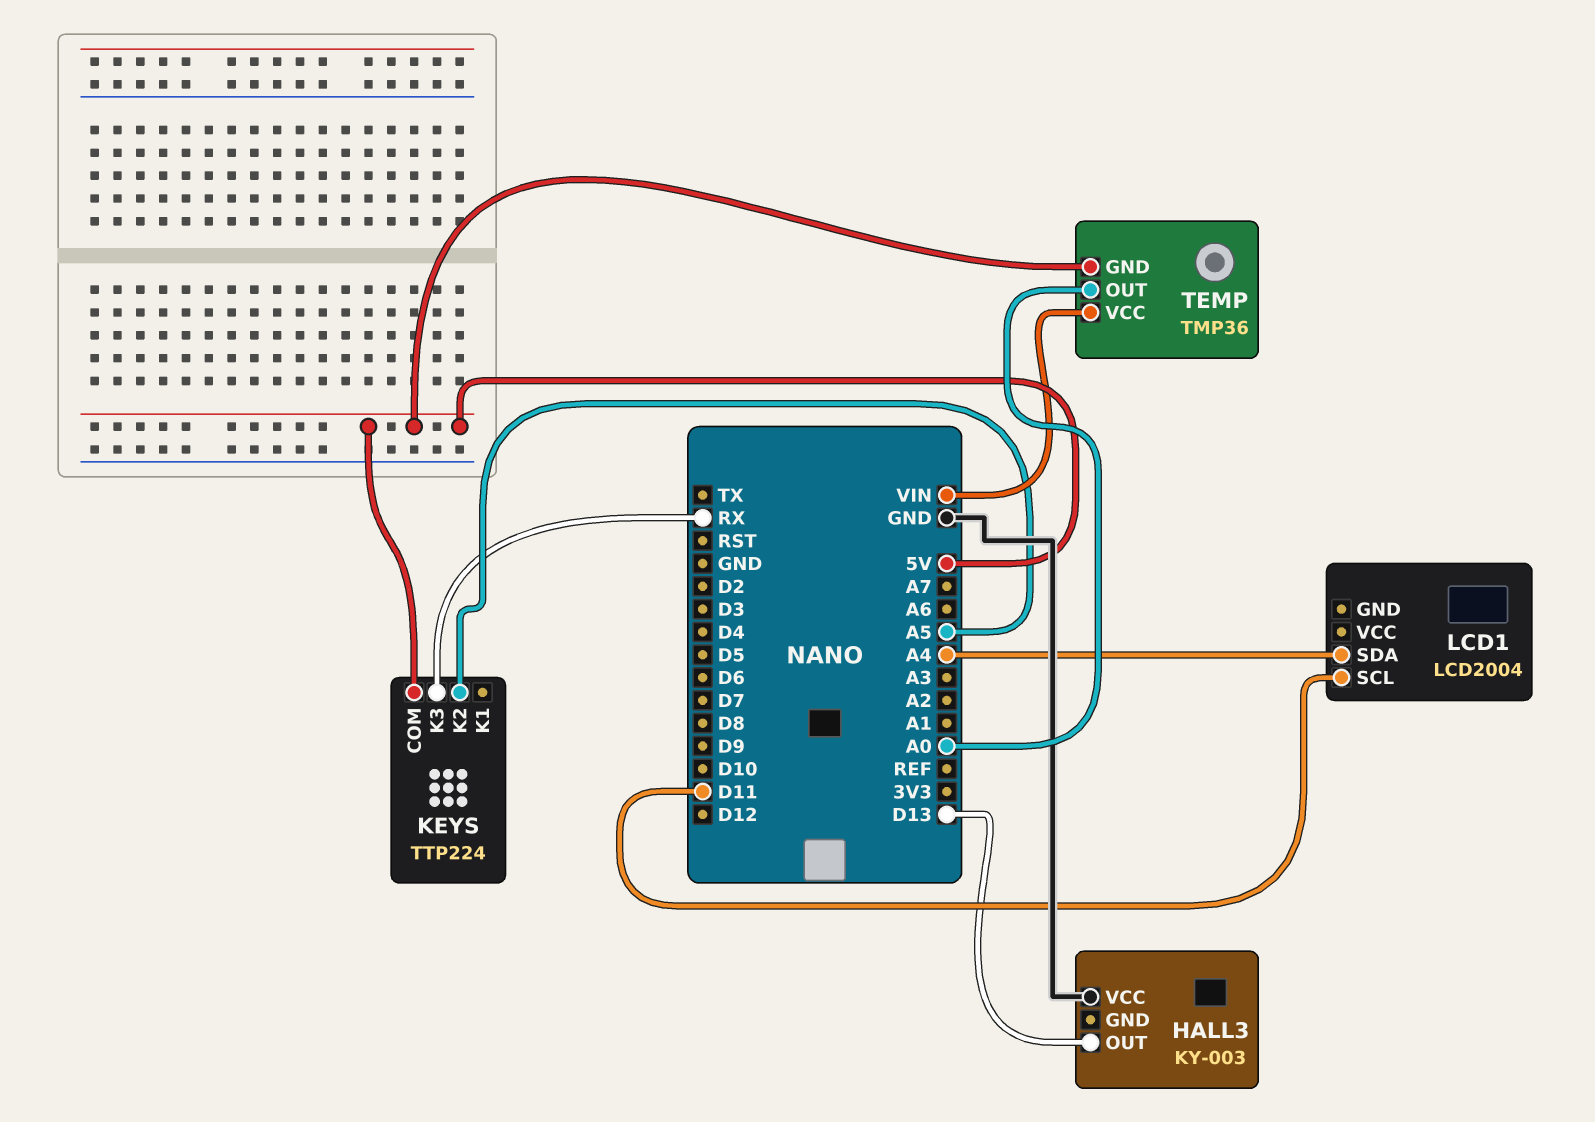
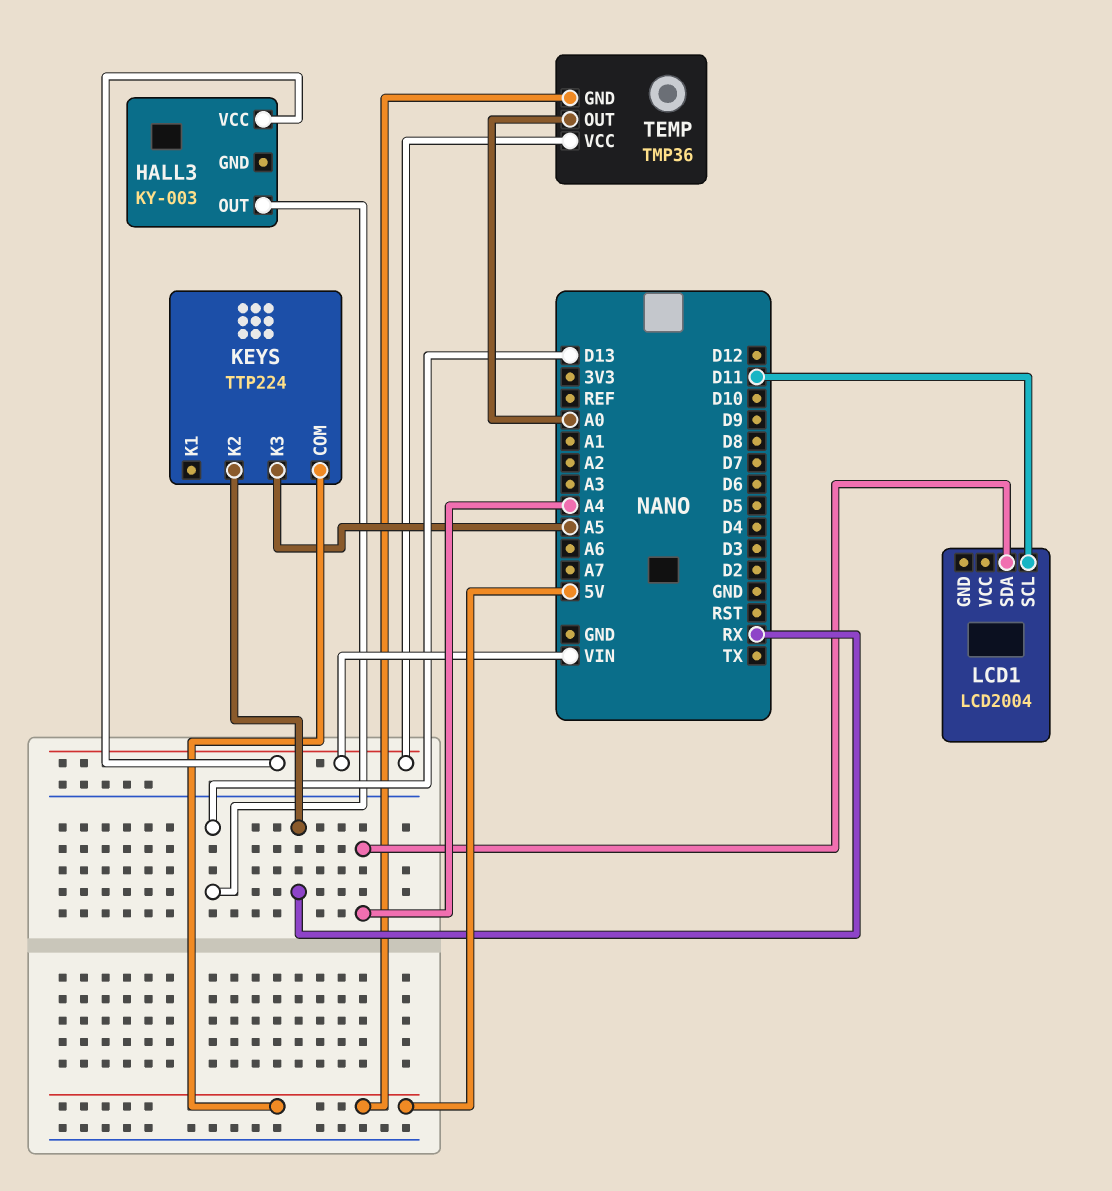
HALL3 pin VCC: GND -> VIN
KEYS pin K2: A5 -> RX
KEYS pin K3: RX -> A5

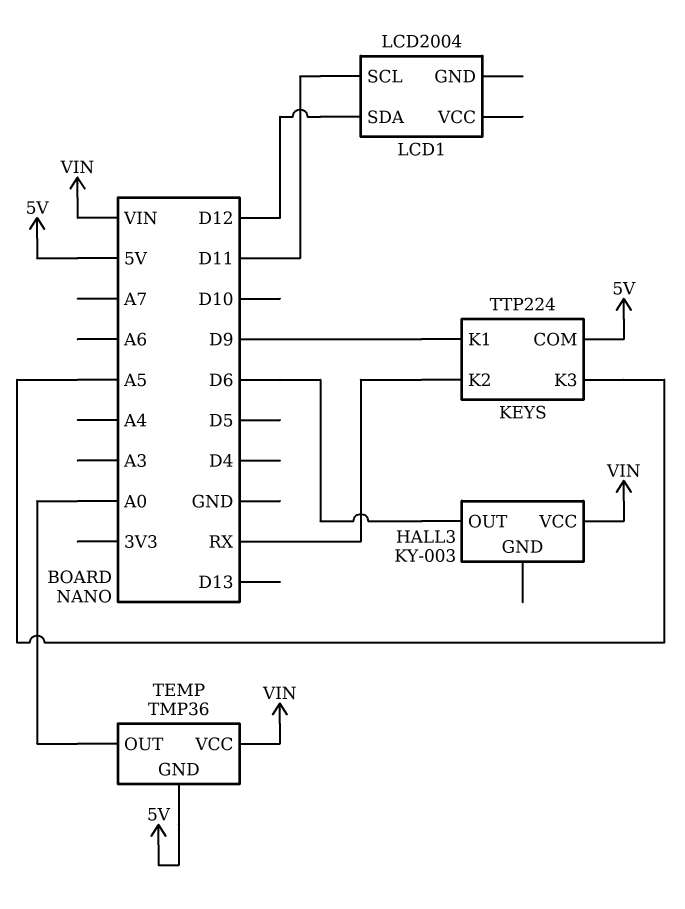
HALL3 pin OUT: D13 -> D6
KEYS pin K1: none -> D9
LCD1 pin SDA: A4 -> D12

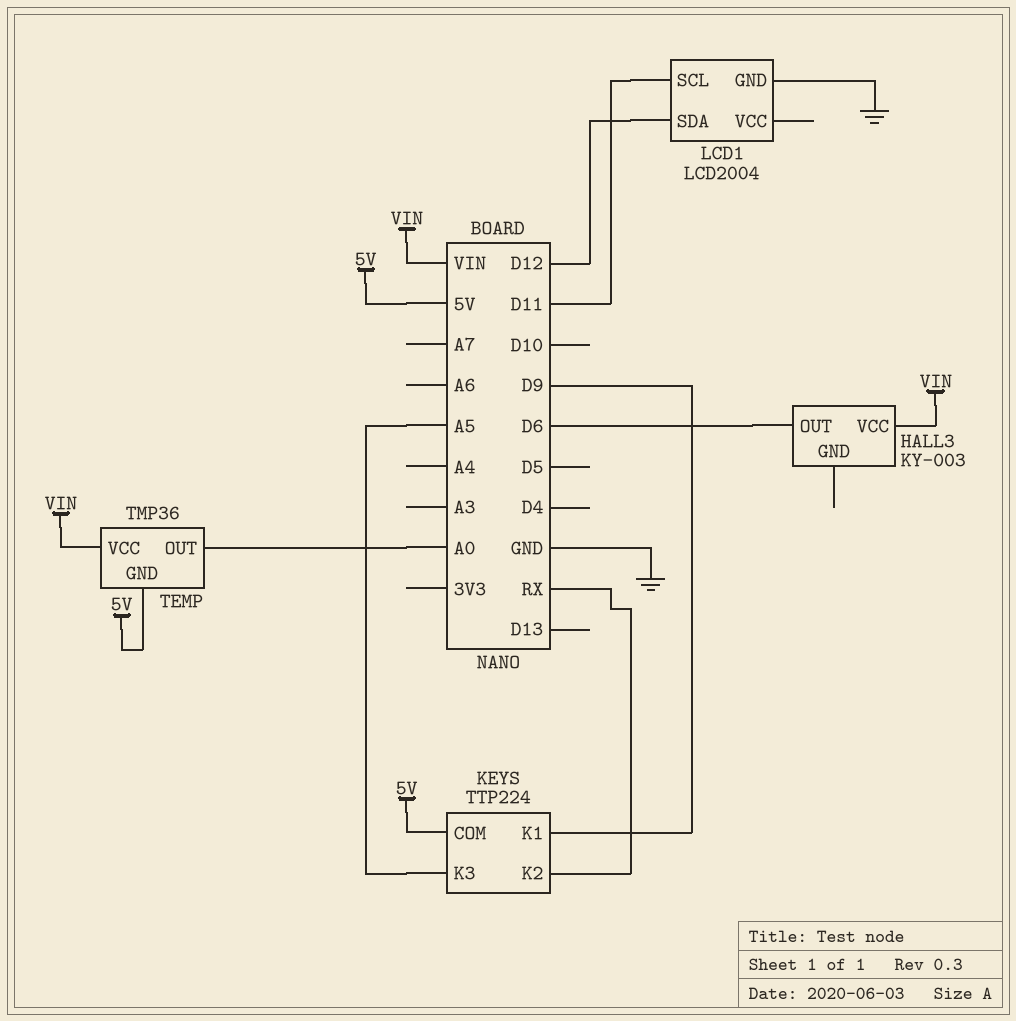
LCD1 pin GND: none -> GND

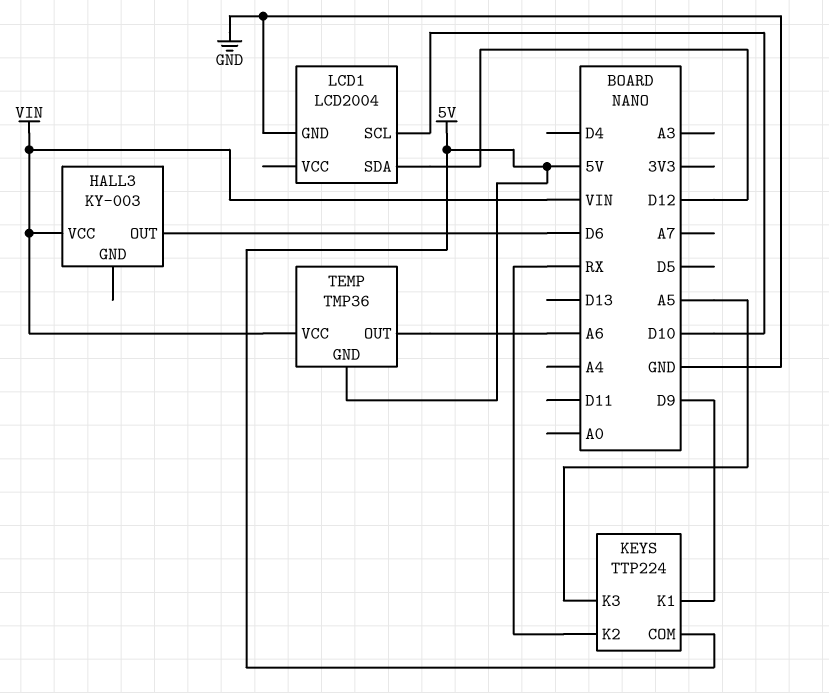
LCD1 pin SCL: D11 -> D10
TEMP pin OUT: A0 -> A6

